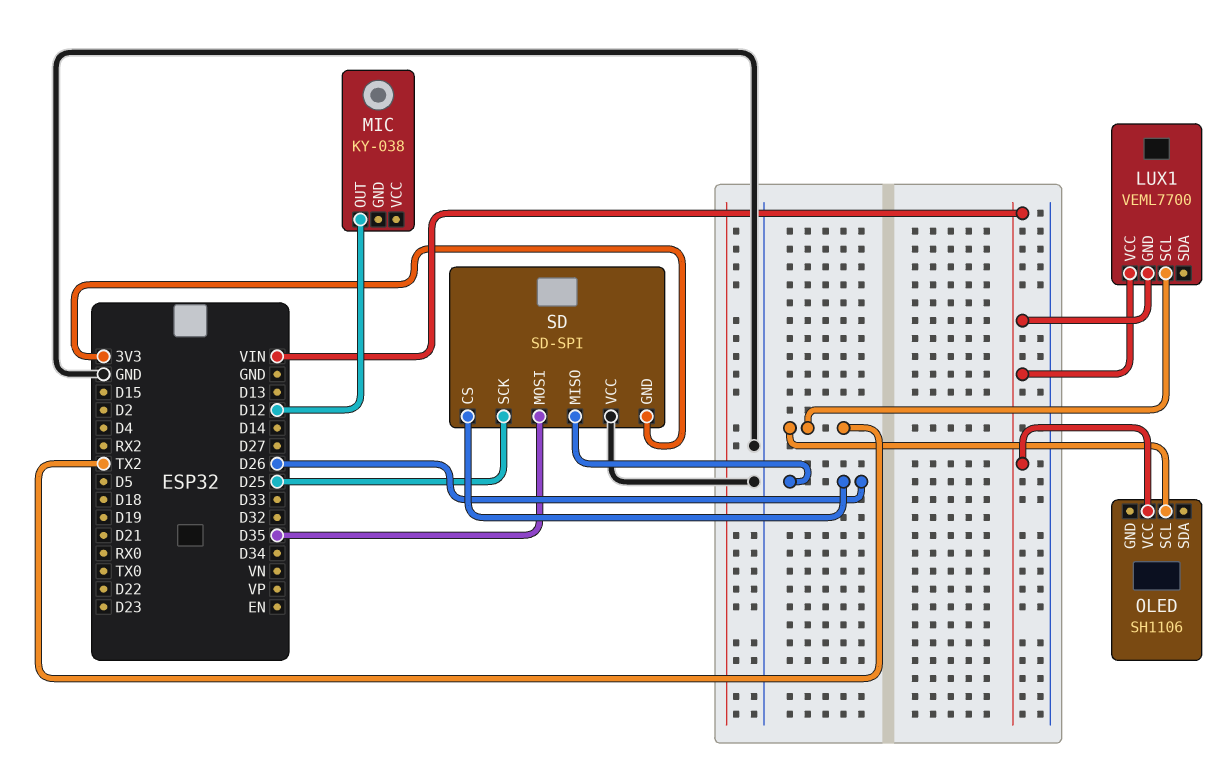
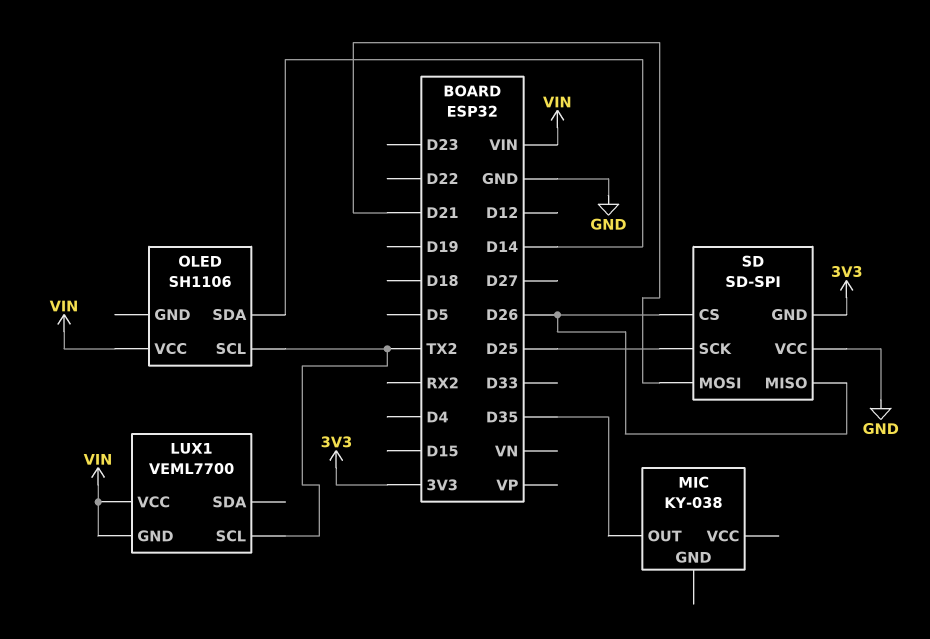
MIC pin OUT: D12 -> D35
OLED pin SDA: none -> D14
SD pin MOSI: D35 -> D21

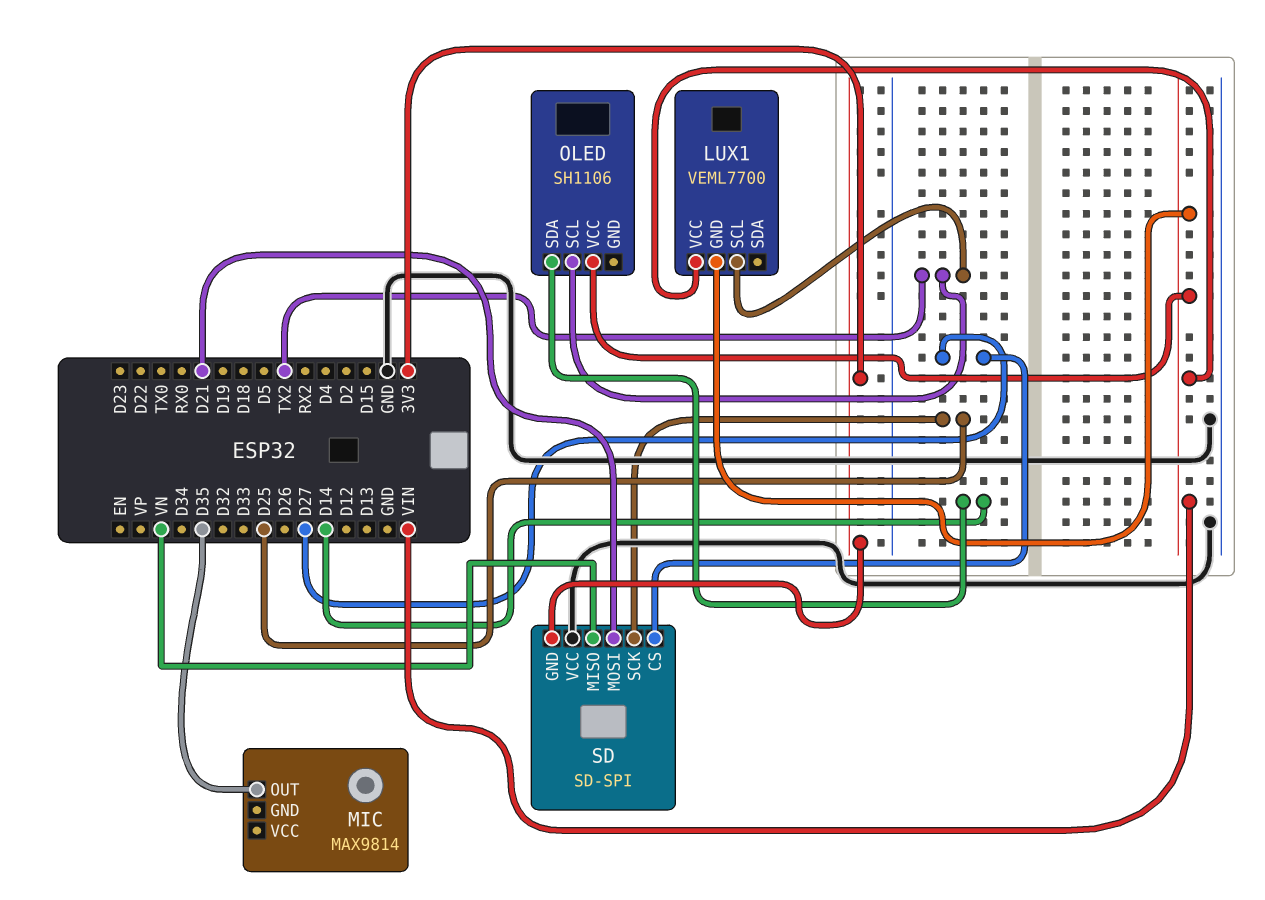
MIC: KY-038 -> MAX9814
SD pin CS: D26 -> D27
SD pin MISO: D26 -> VN

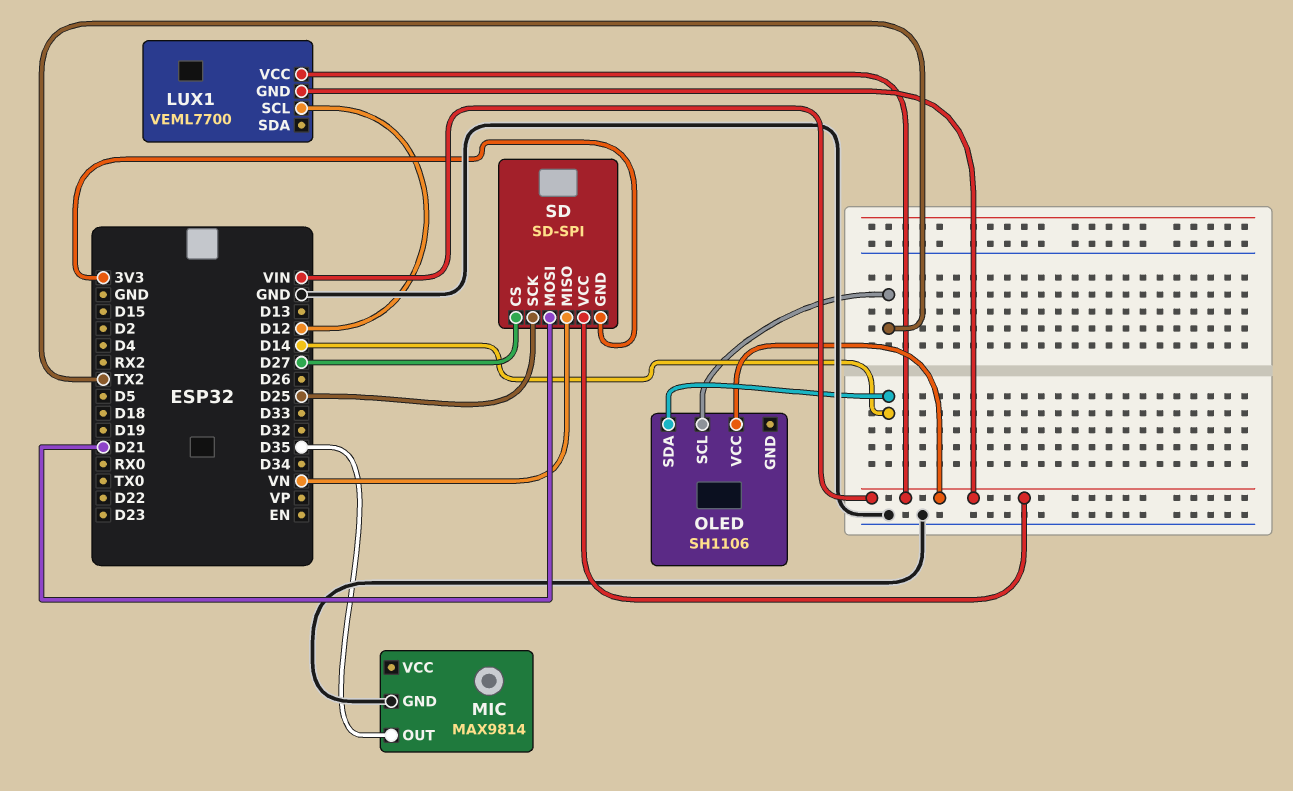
LUX1 pin SCL: TX2 -> D12
MIC pin GND: none -> GND
SD pin VCC: GND -> VIN

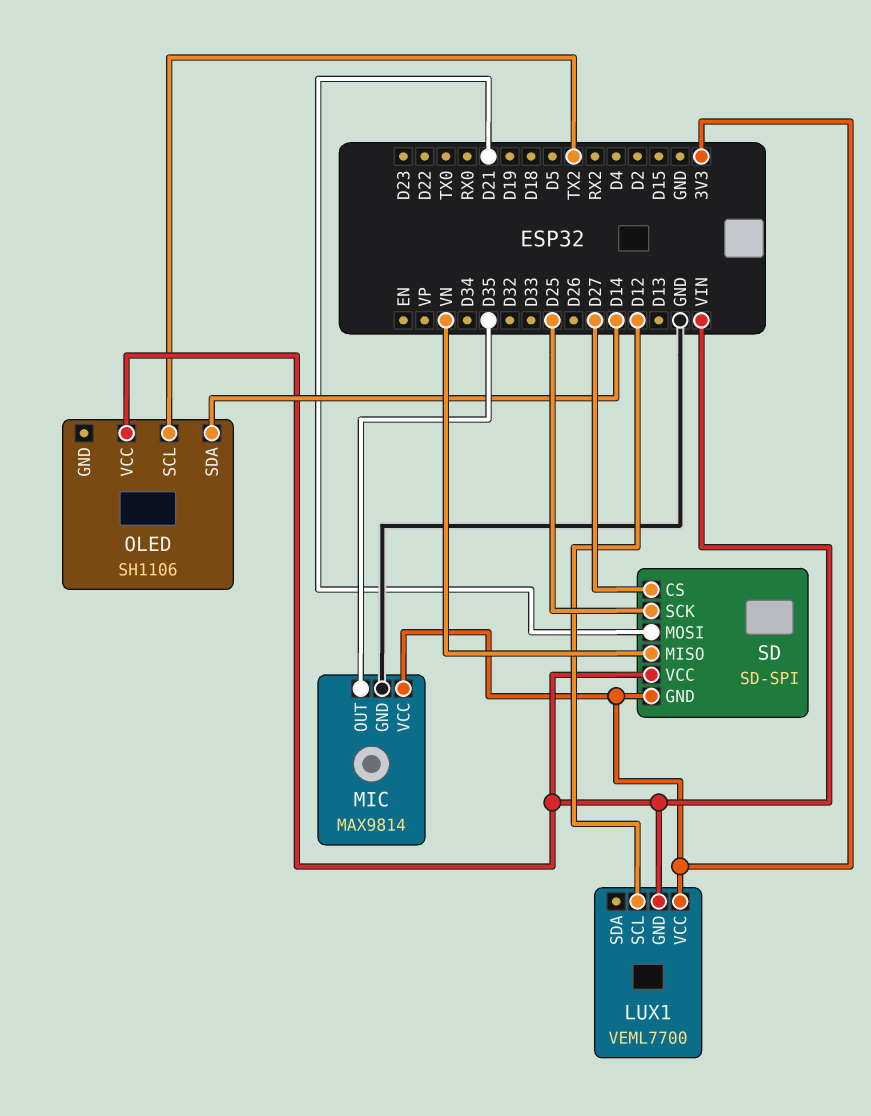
LUX1 pin VCC: VIN -> 3V3
MIC pin VCC: none -> 3V3

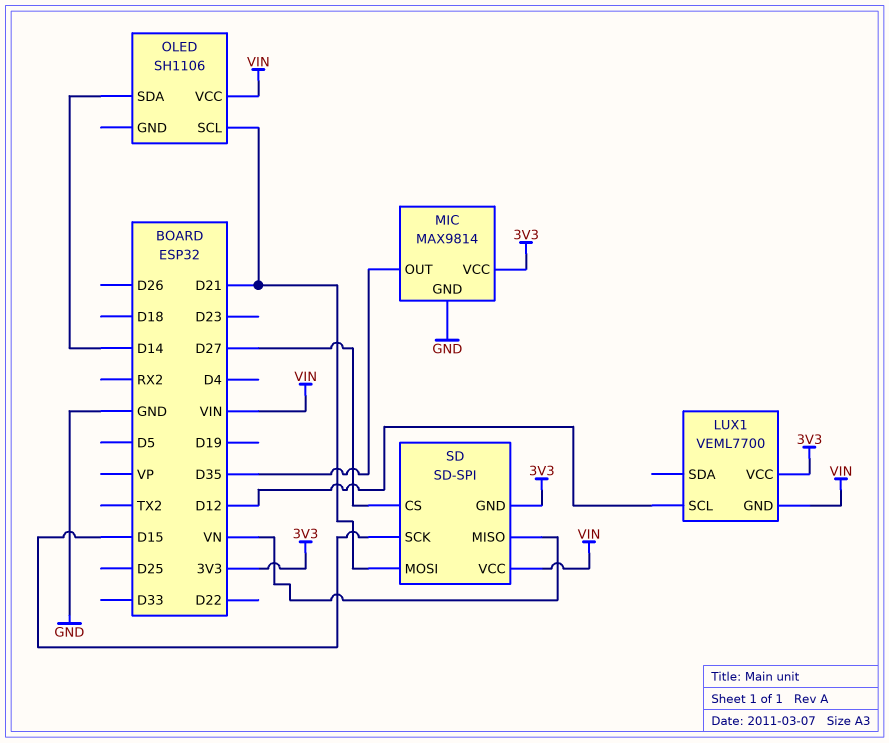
OLED pin SCL: TX2 -> D21
SD pin SCK: D25 -> D15

